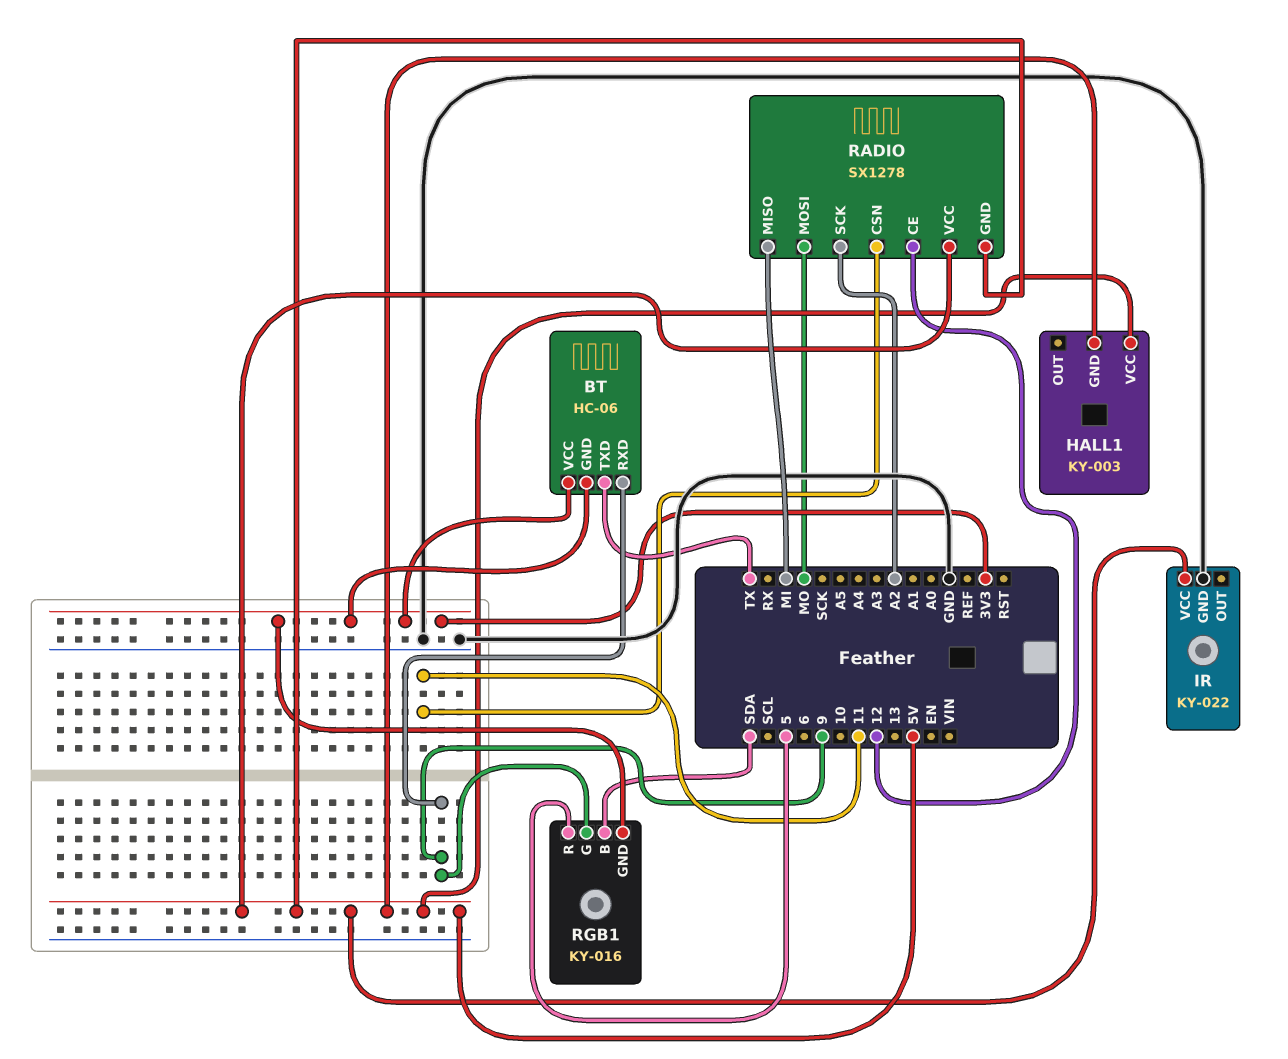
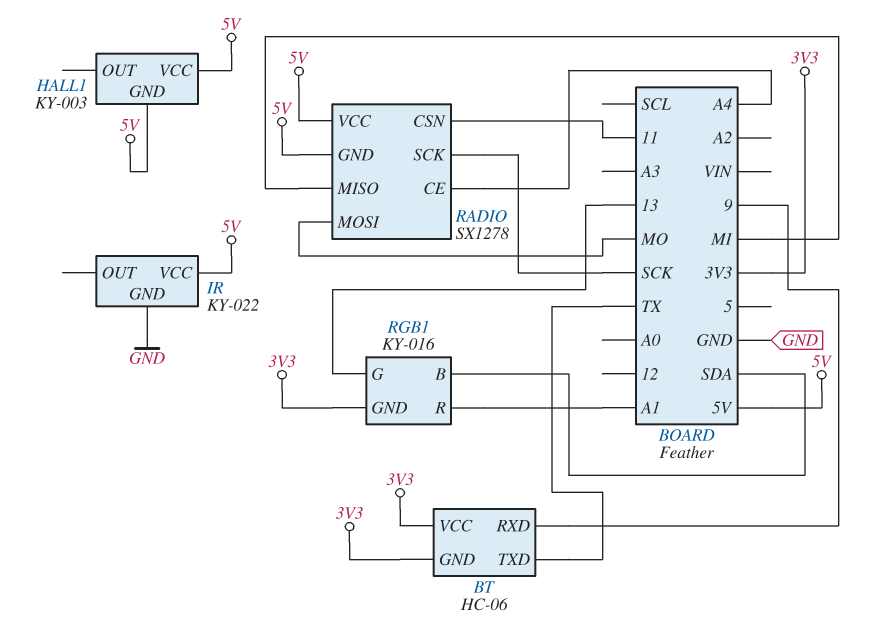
RADIO pin CE: 12 -> A4
RADIO pin SCK: A2 -> SCK
RGB1 pin G: 9 -> 13
RGB1 pin R: 5 -> A1

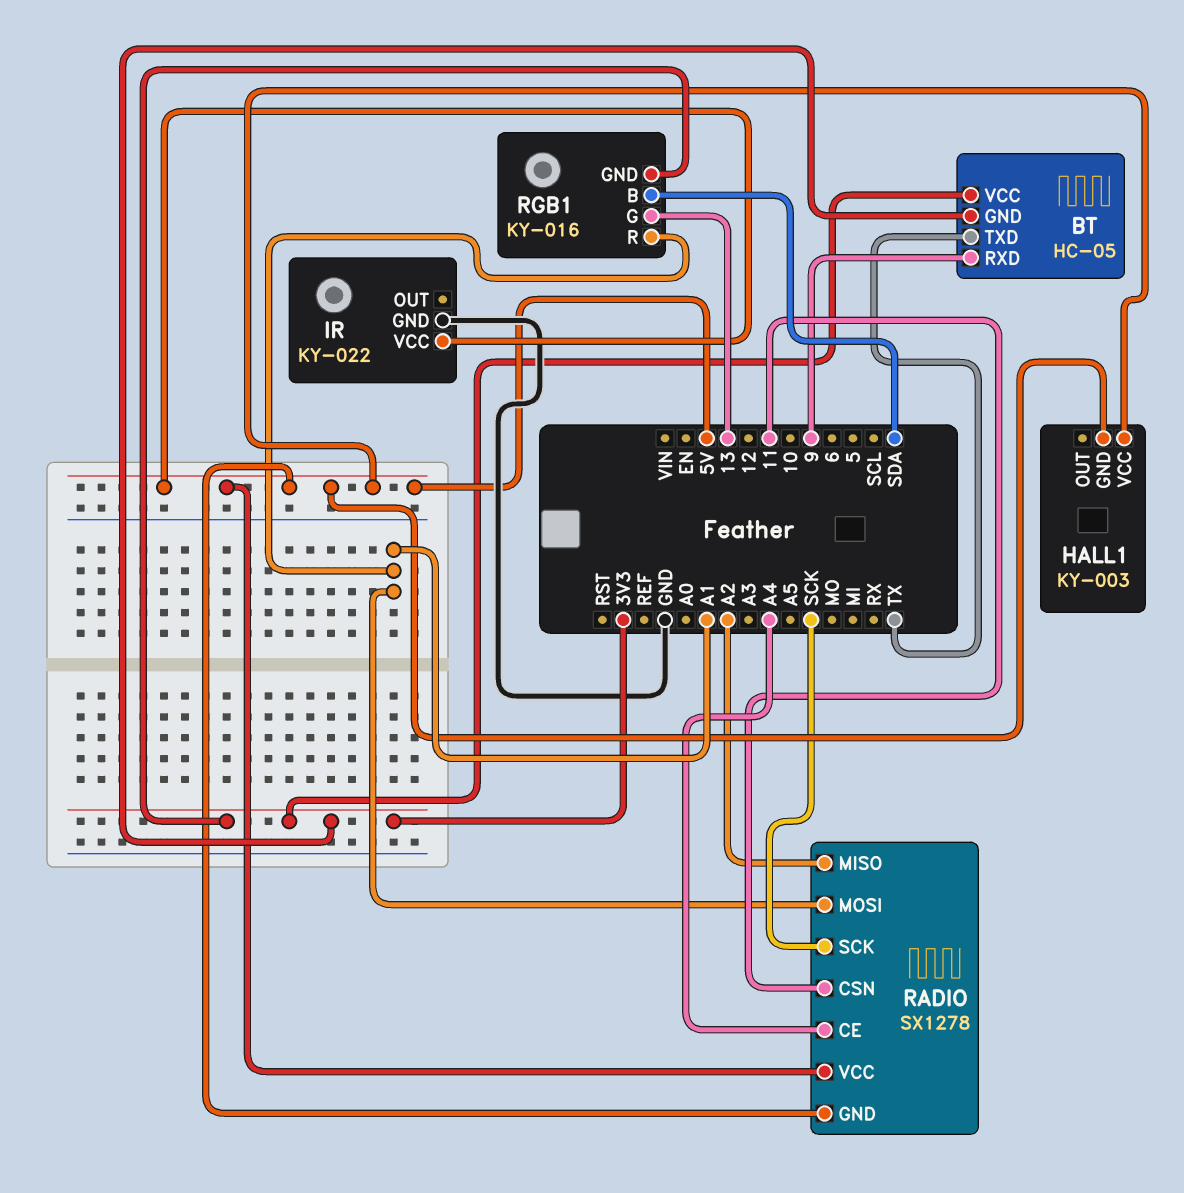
BT: HC-06 -> HC-05
RADIO pin MISO: MI -> A2
RADIO pin MOSI: MO -> A1

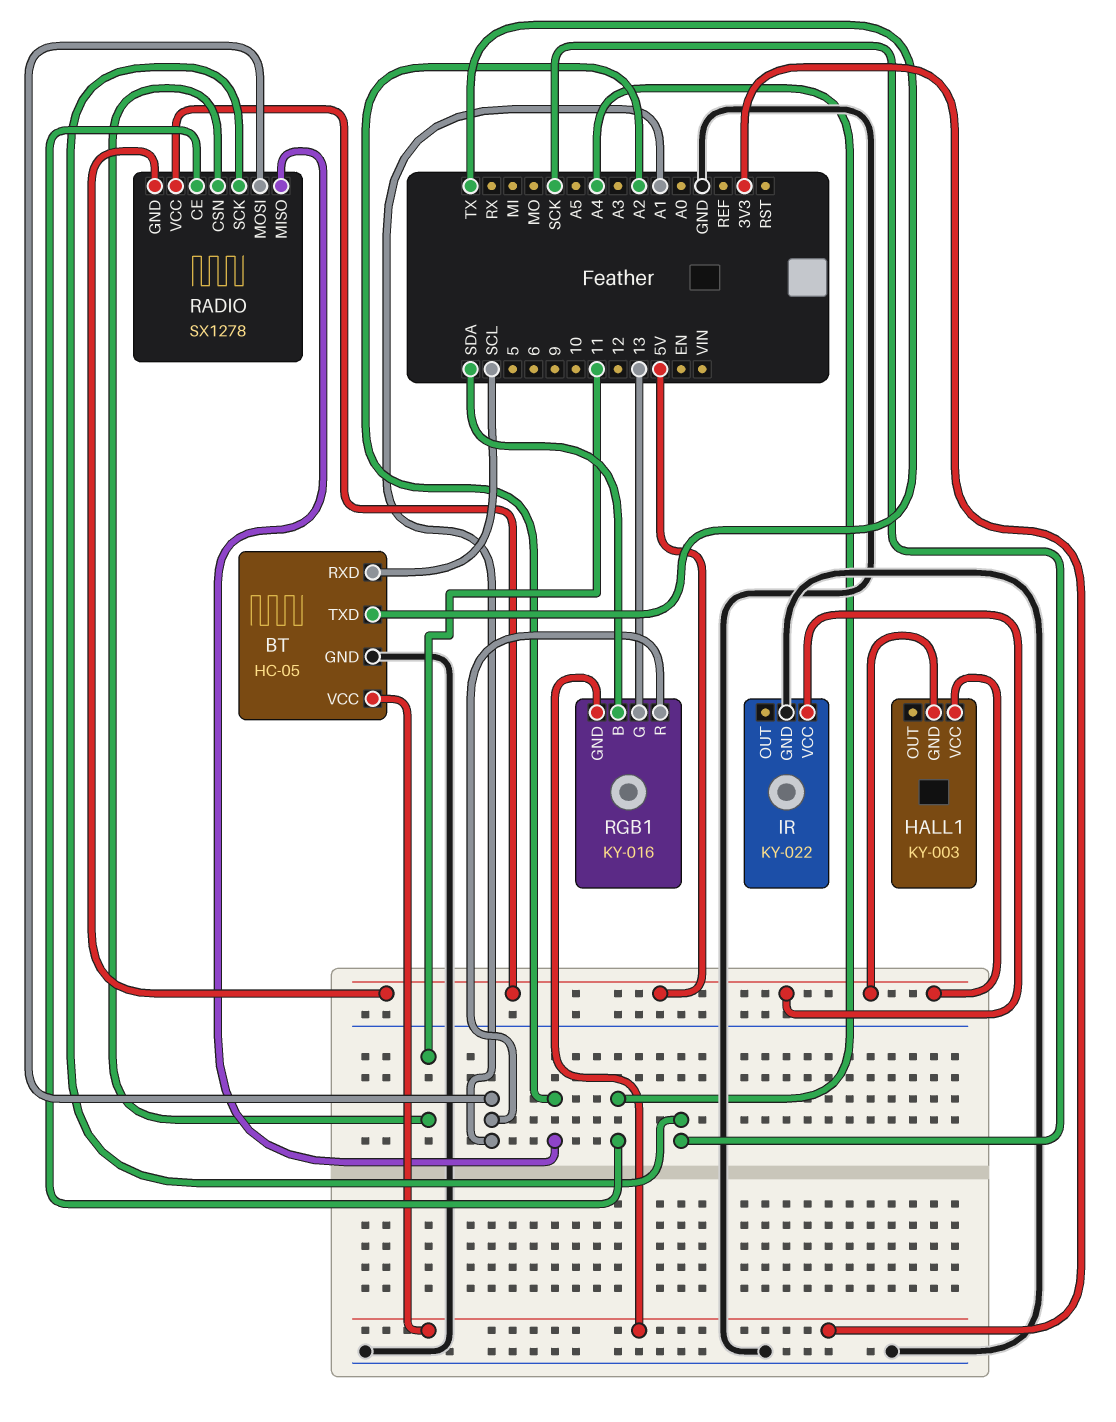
BT pin GND: 3V3 -> GND
BT pin RXD: 9 -> SCL

